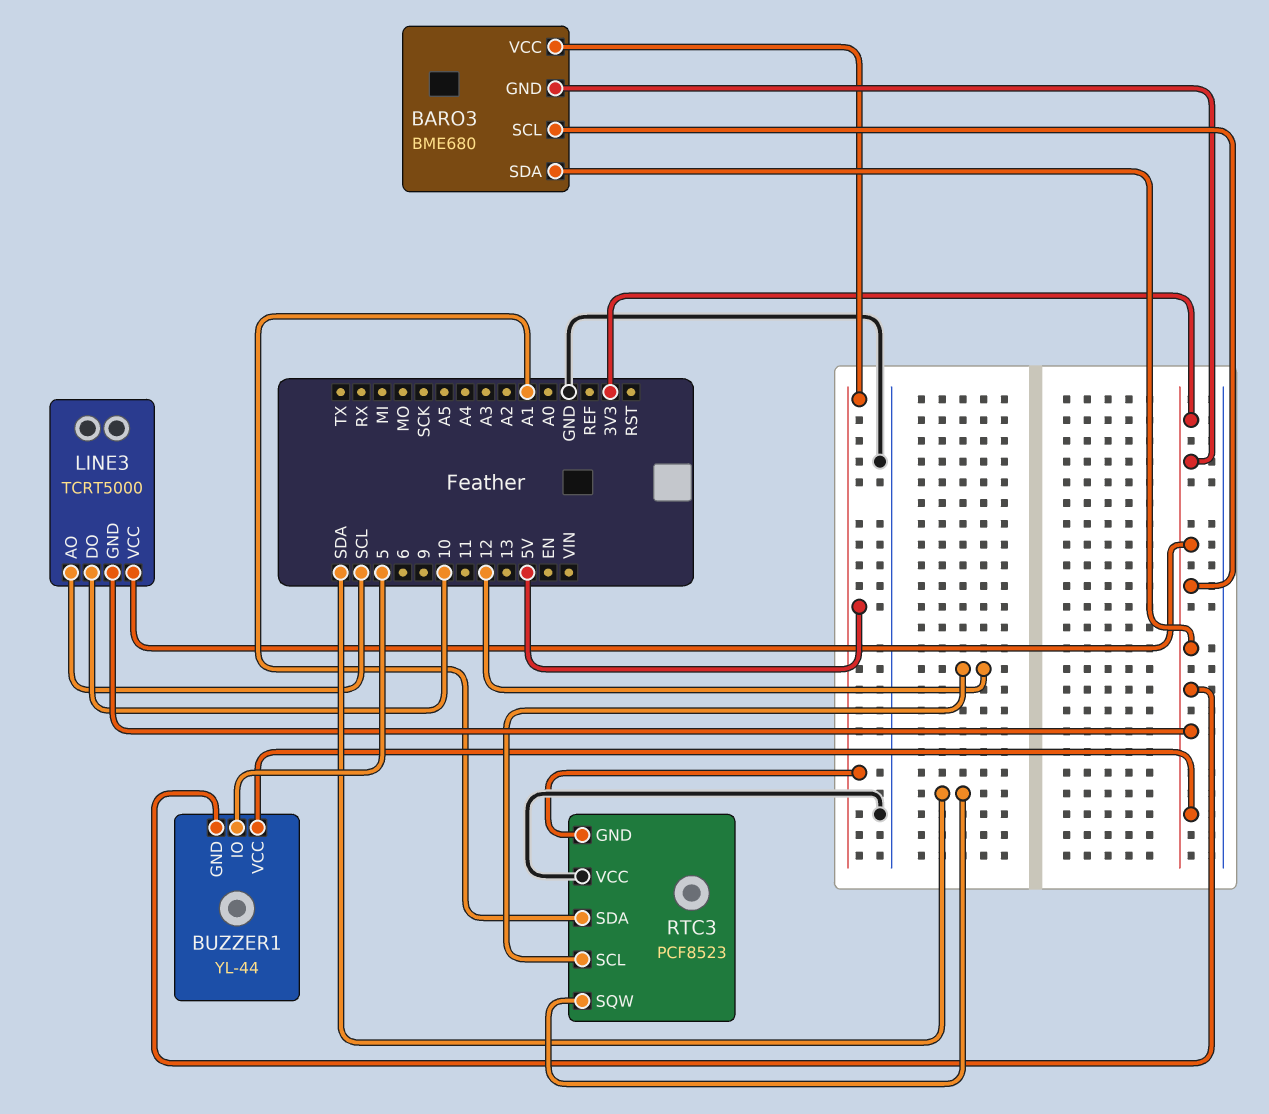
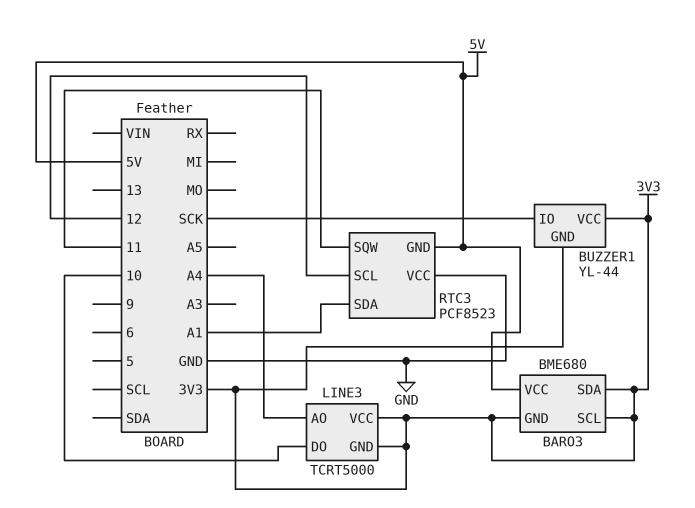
BUZZER1 pin IO: 5 -> SCK
LINE3 pin AO: SCL -> A4
RTC3 pin SQW: SDA -> 11

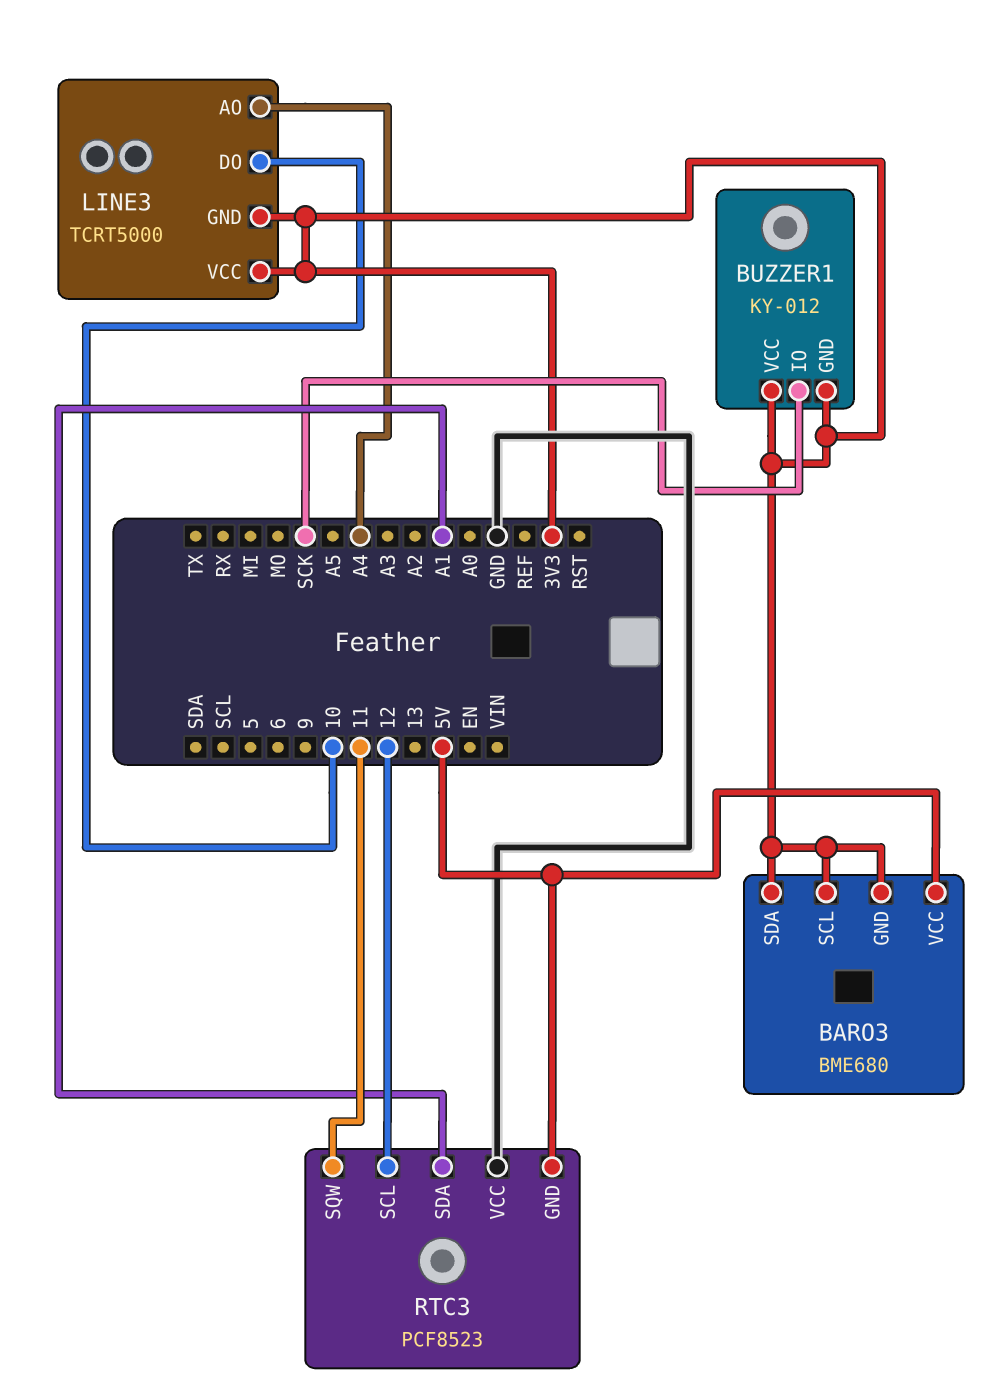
BUZZER1: YL-44 -> KY-012

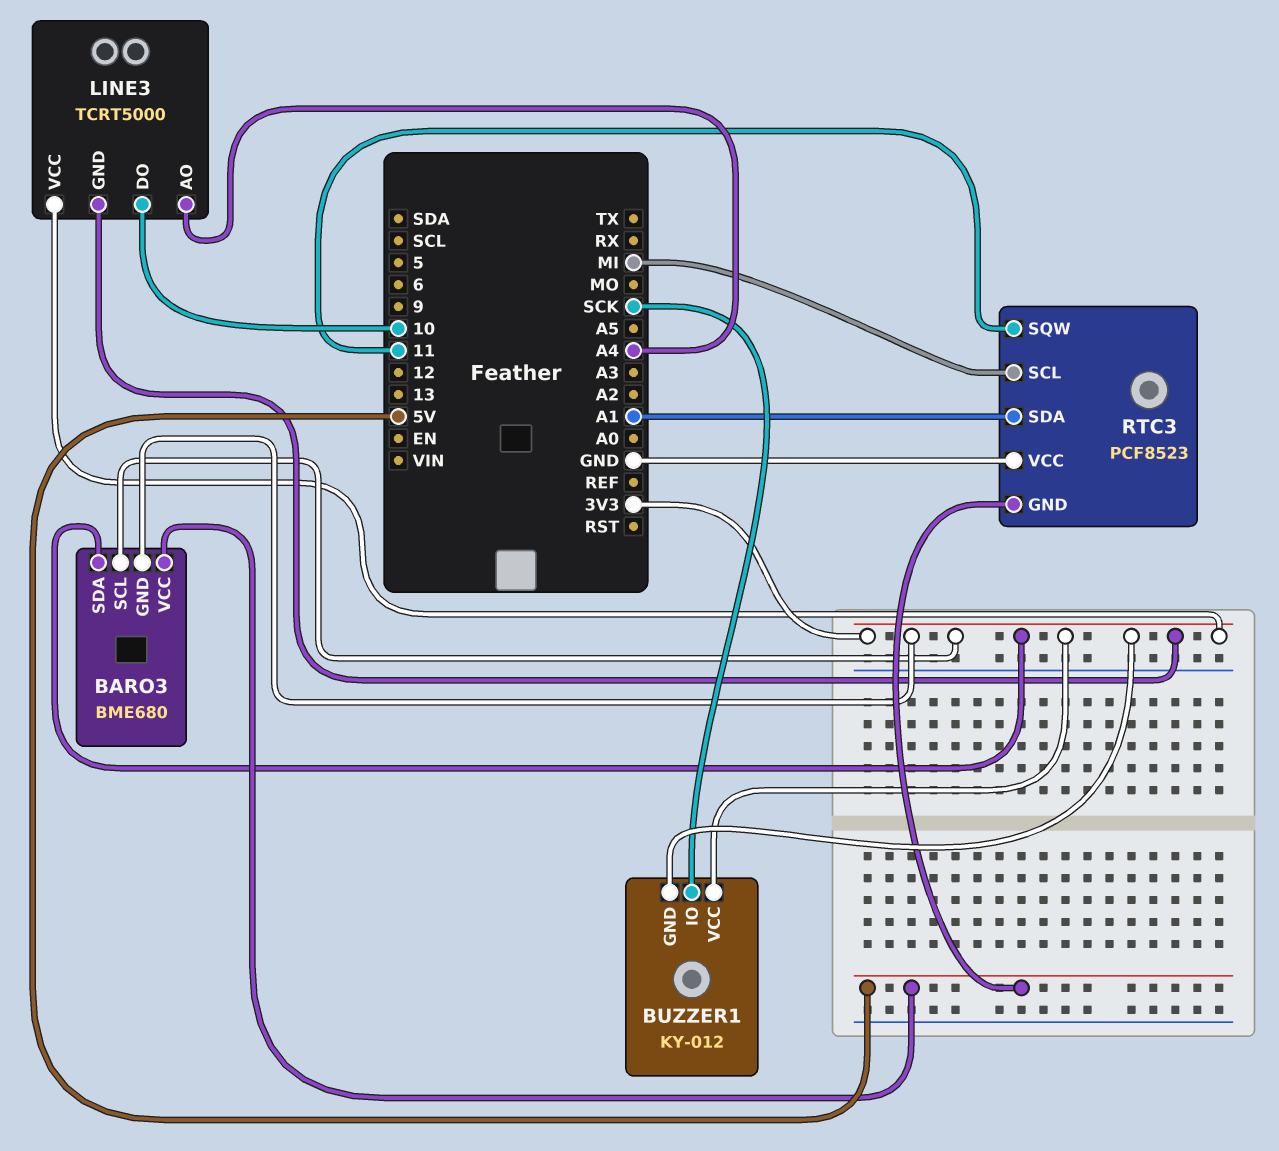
RTC3 pin SCL: 12 -> MI

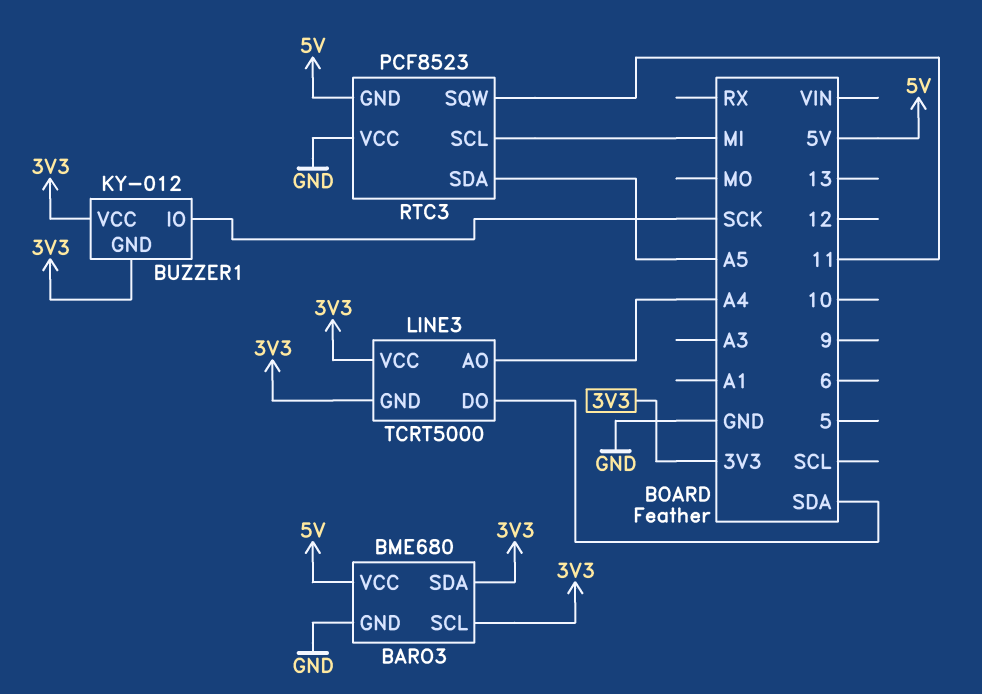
BARO3 pin GND: 3V3 -> GND
LINE3 pin DO: 10 -> SDA
RTC3 pin SDA: A1 -> A5

